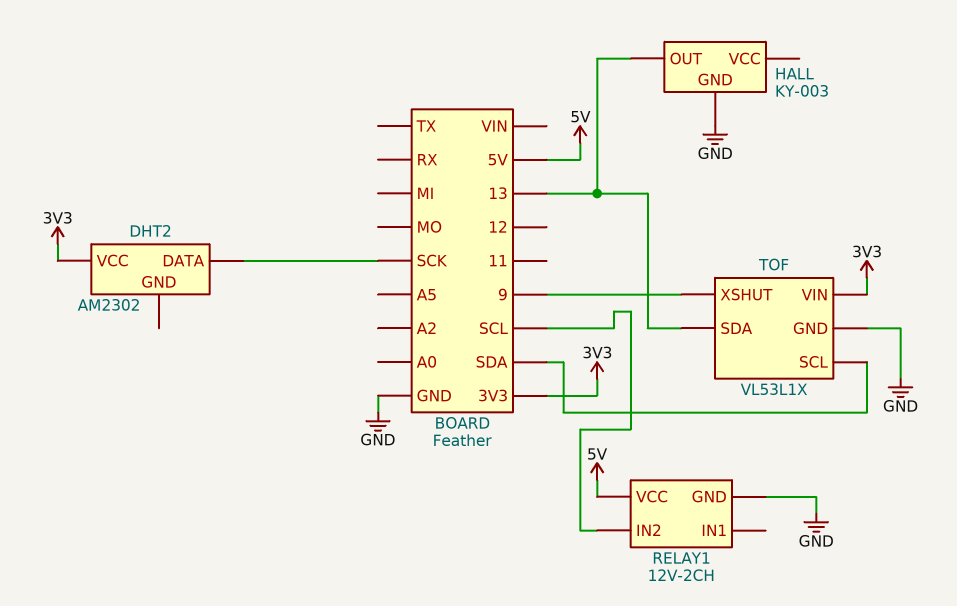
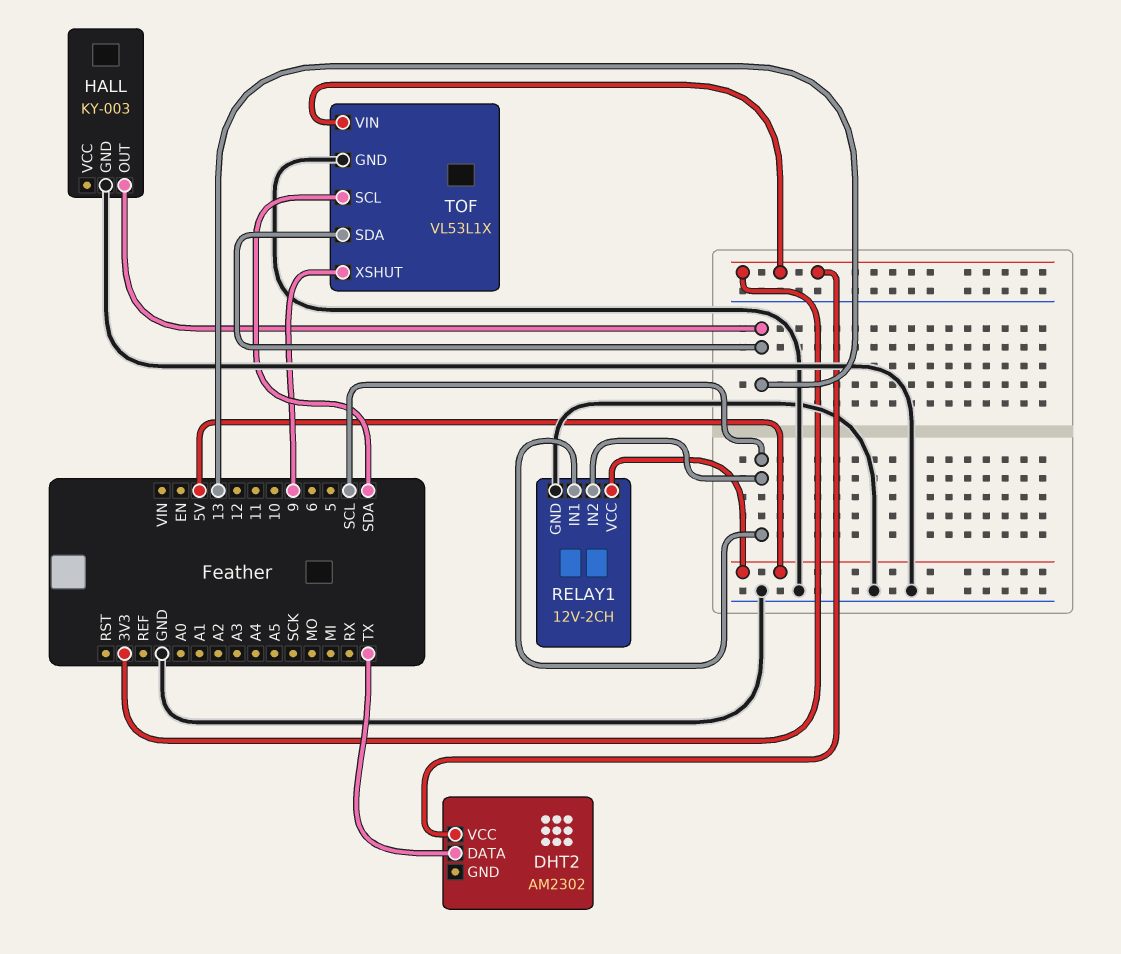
DHT2 pin DATA: SCK -> TX
RELAY1 pin IN1: none -> SCL

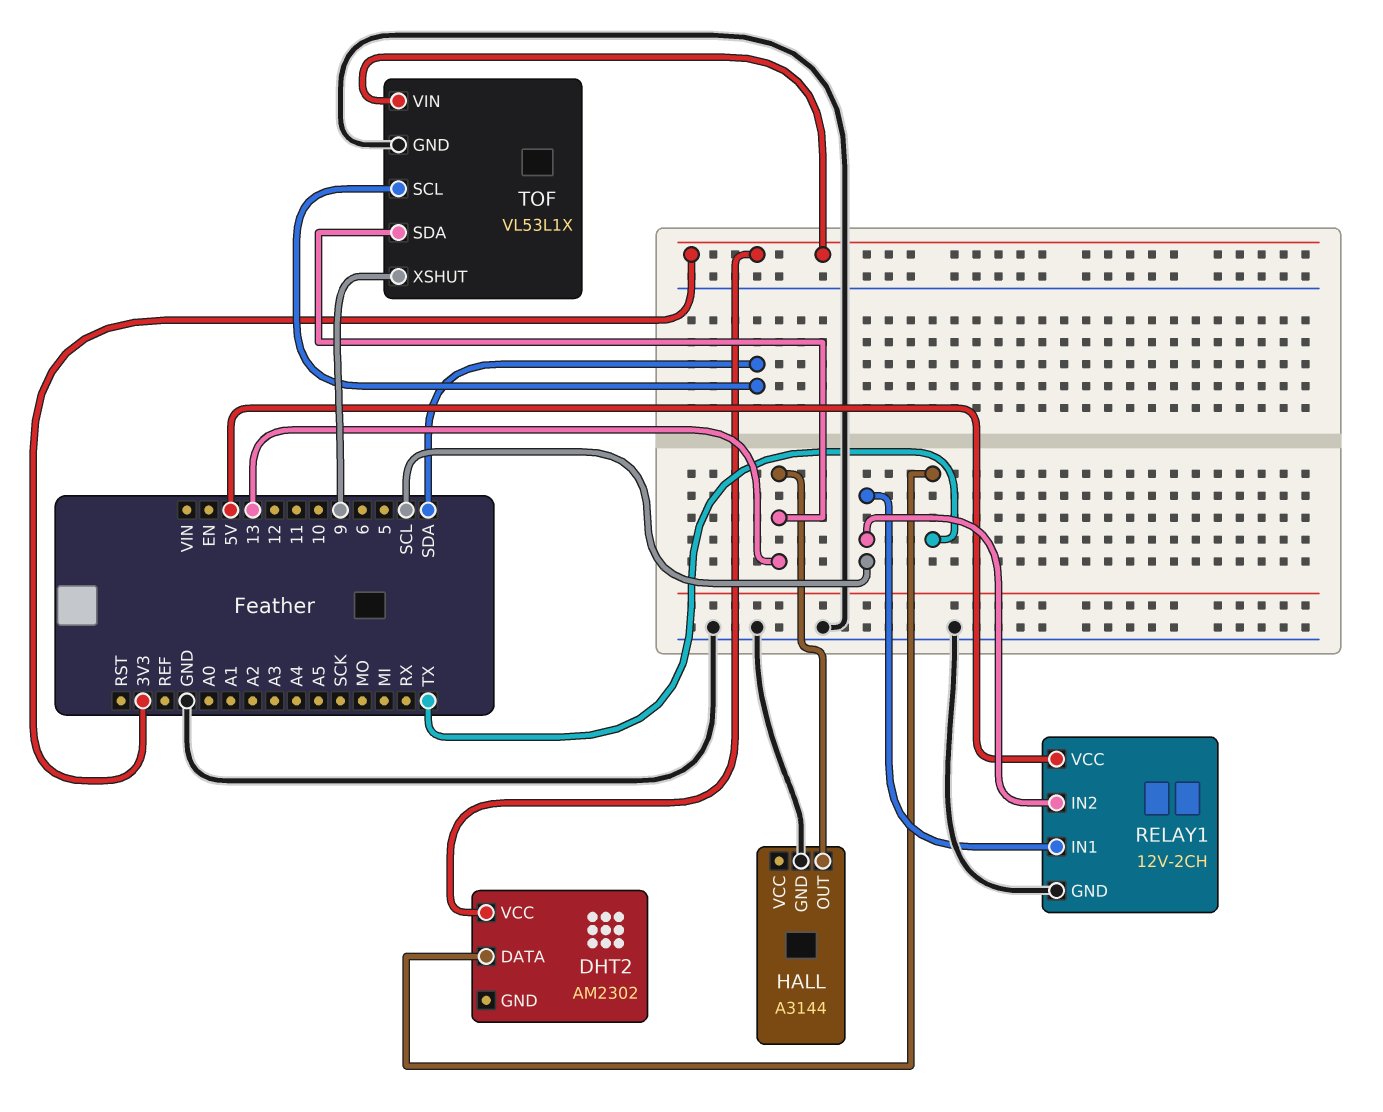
HALL: KY-003 -> A3144

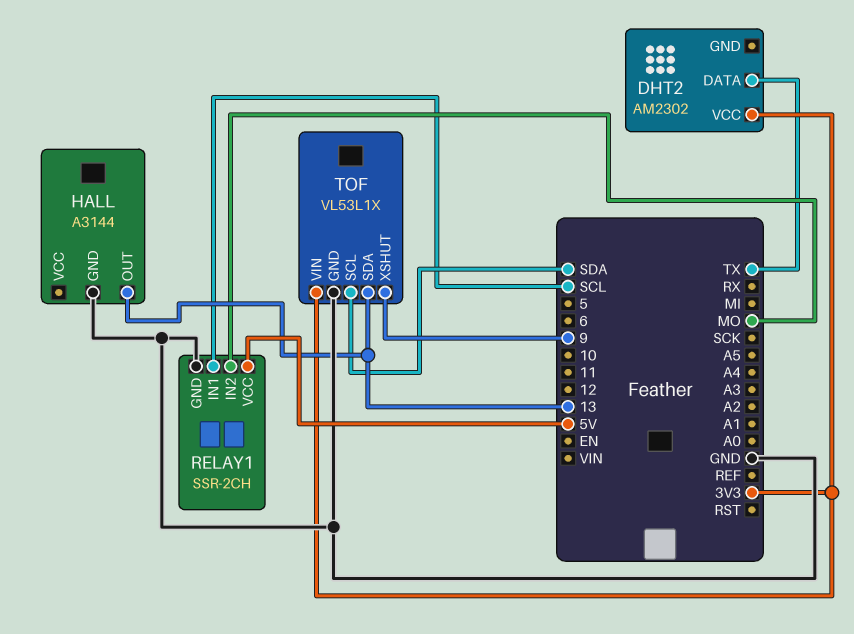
RELAY1: 12V-2CH -> SSR-2CH
RELAY1 pin IN2: SCL -> MO

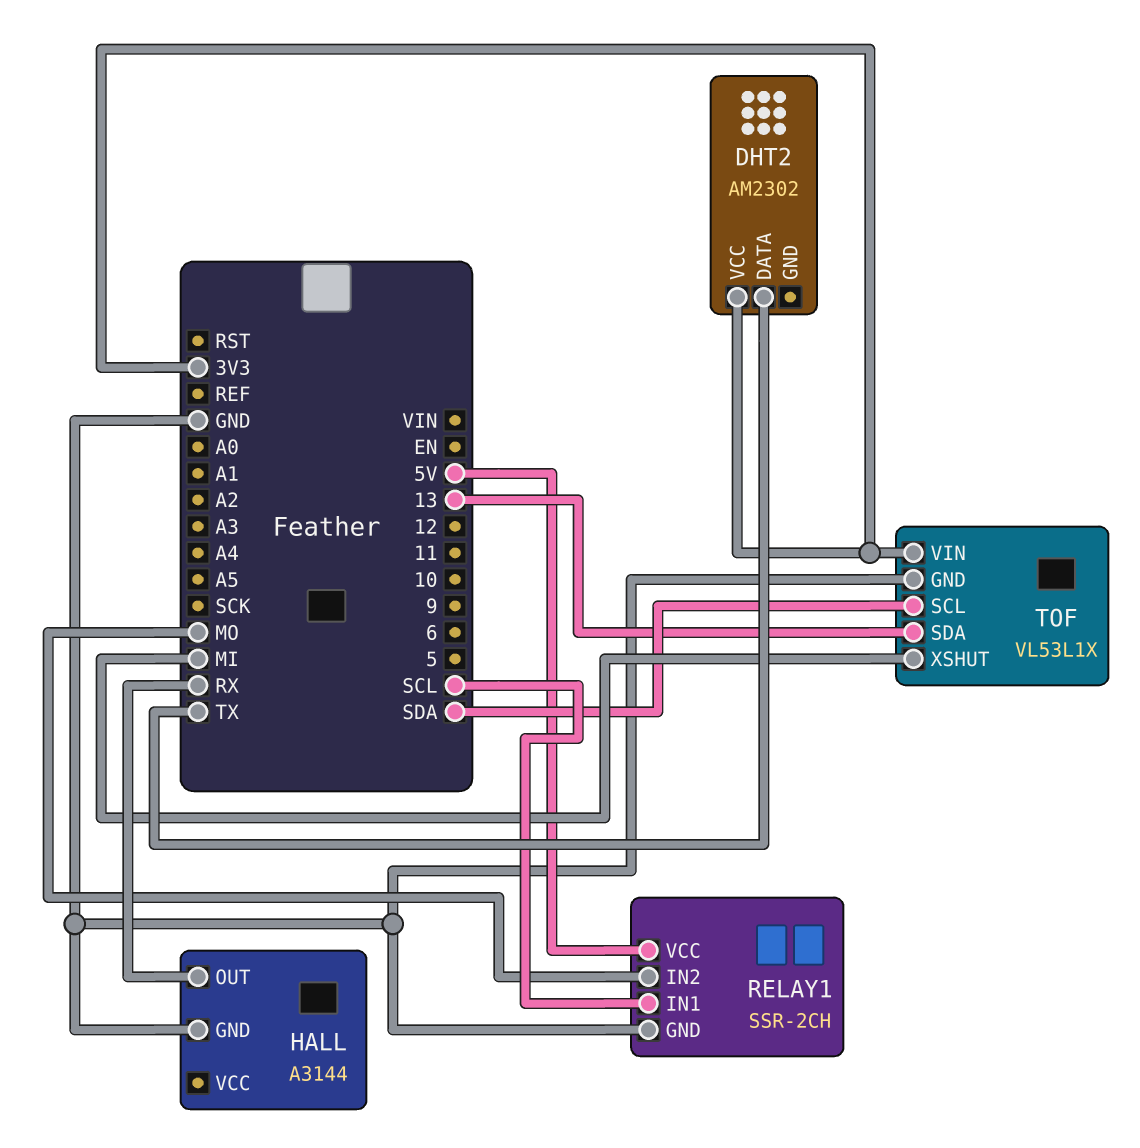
HALL pin OUT: 13 -> RX
TOF pin XSHUT: 9 -> MI

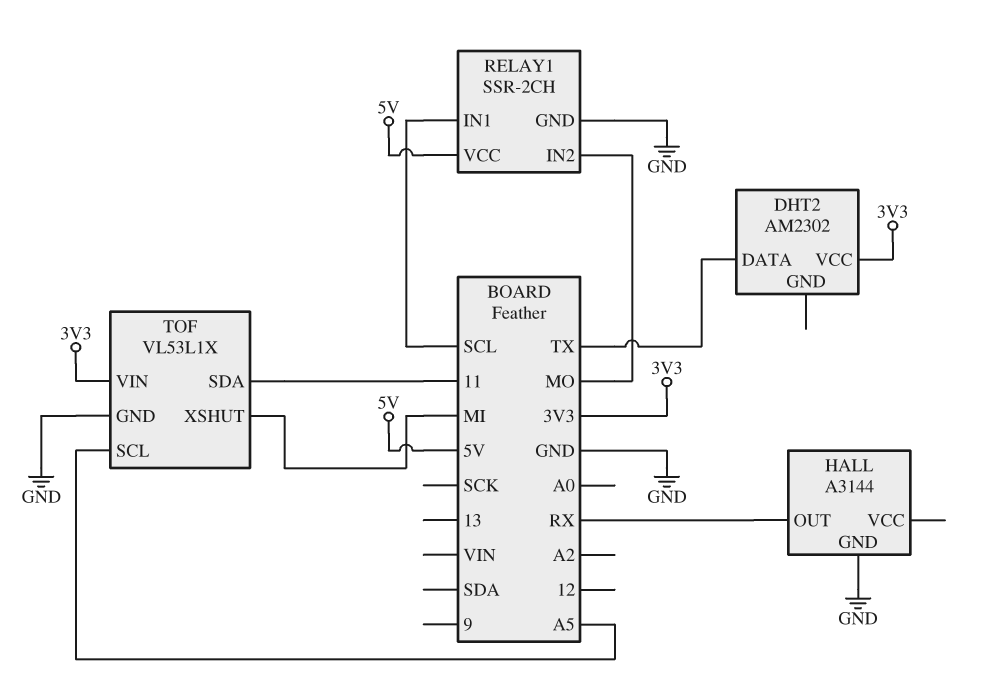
TOF pin SCL: SDA -> A5
TOF pin SDA: 13 -> 11

